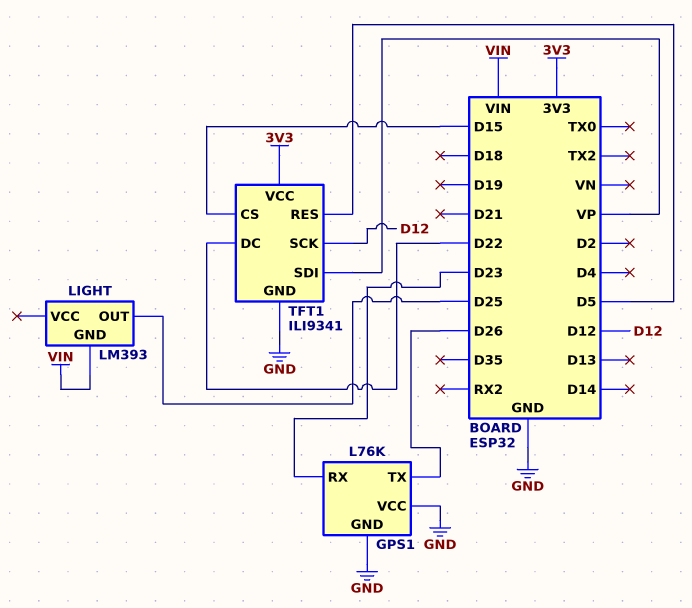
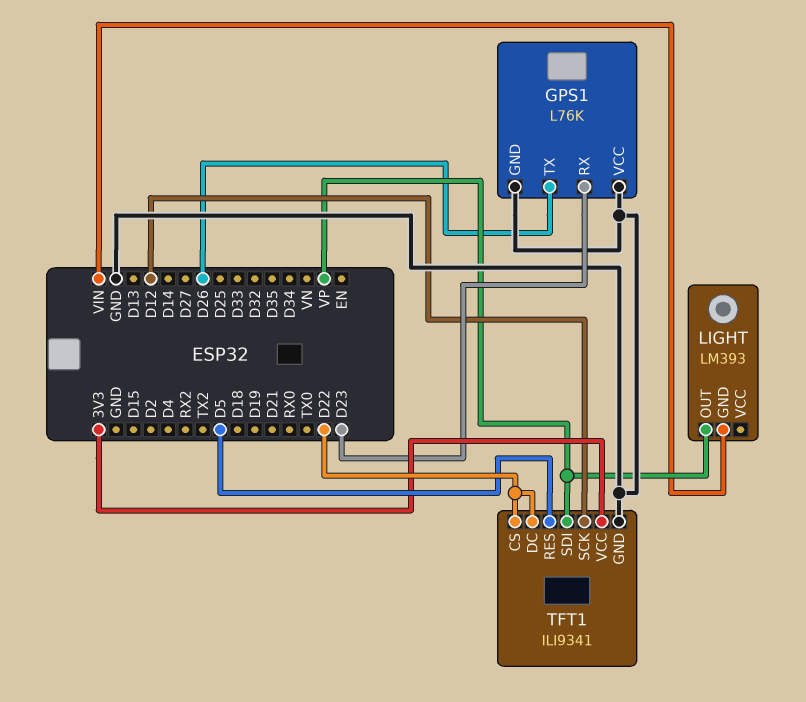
LIGHT pin OUT: D25 -> VP
TFT1 pin CS: D15 -> D22

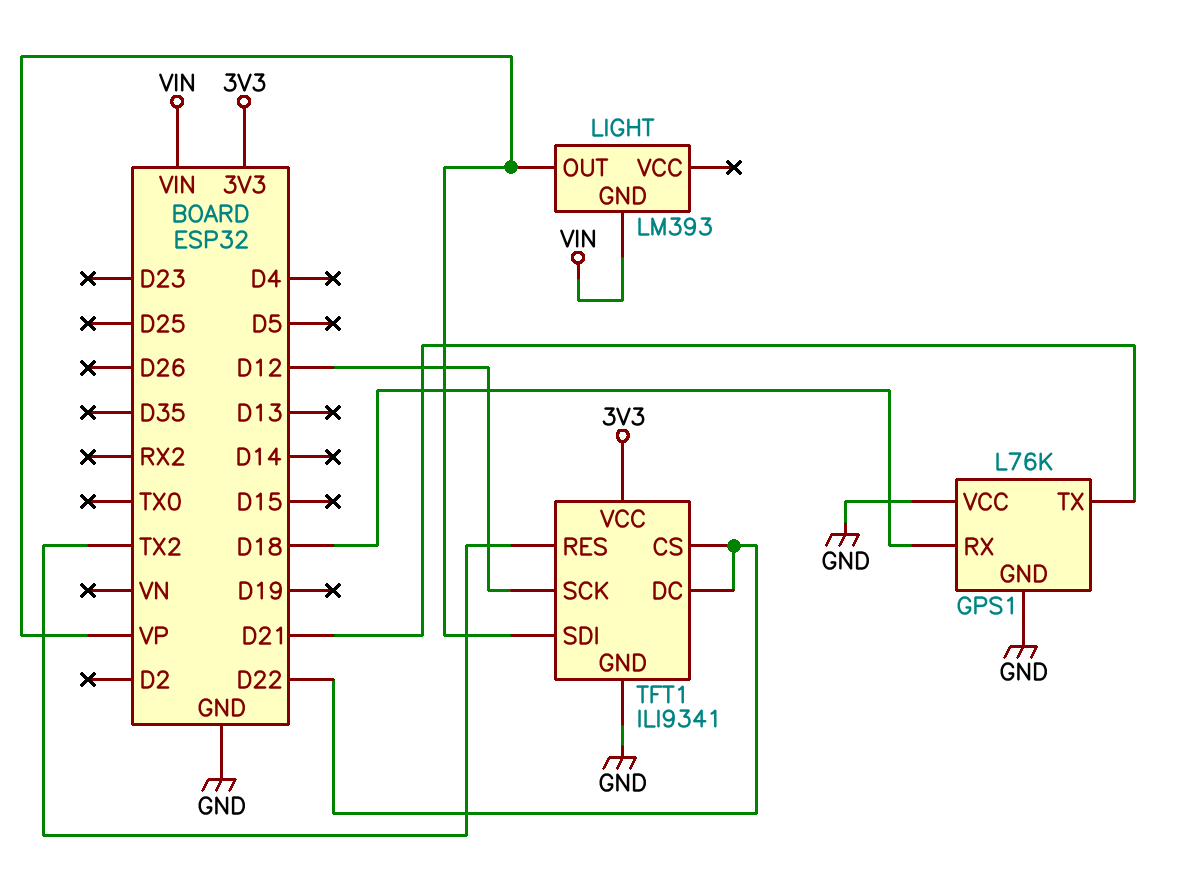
GPS1 pin RX: D23 -> D18
GPS1 pin TX: D26 -> D21
TFT1 pin RES: D5 -> TX2

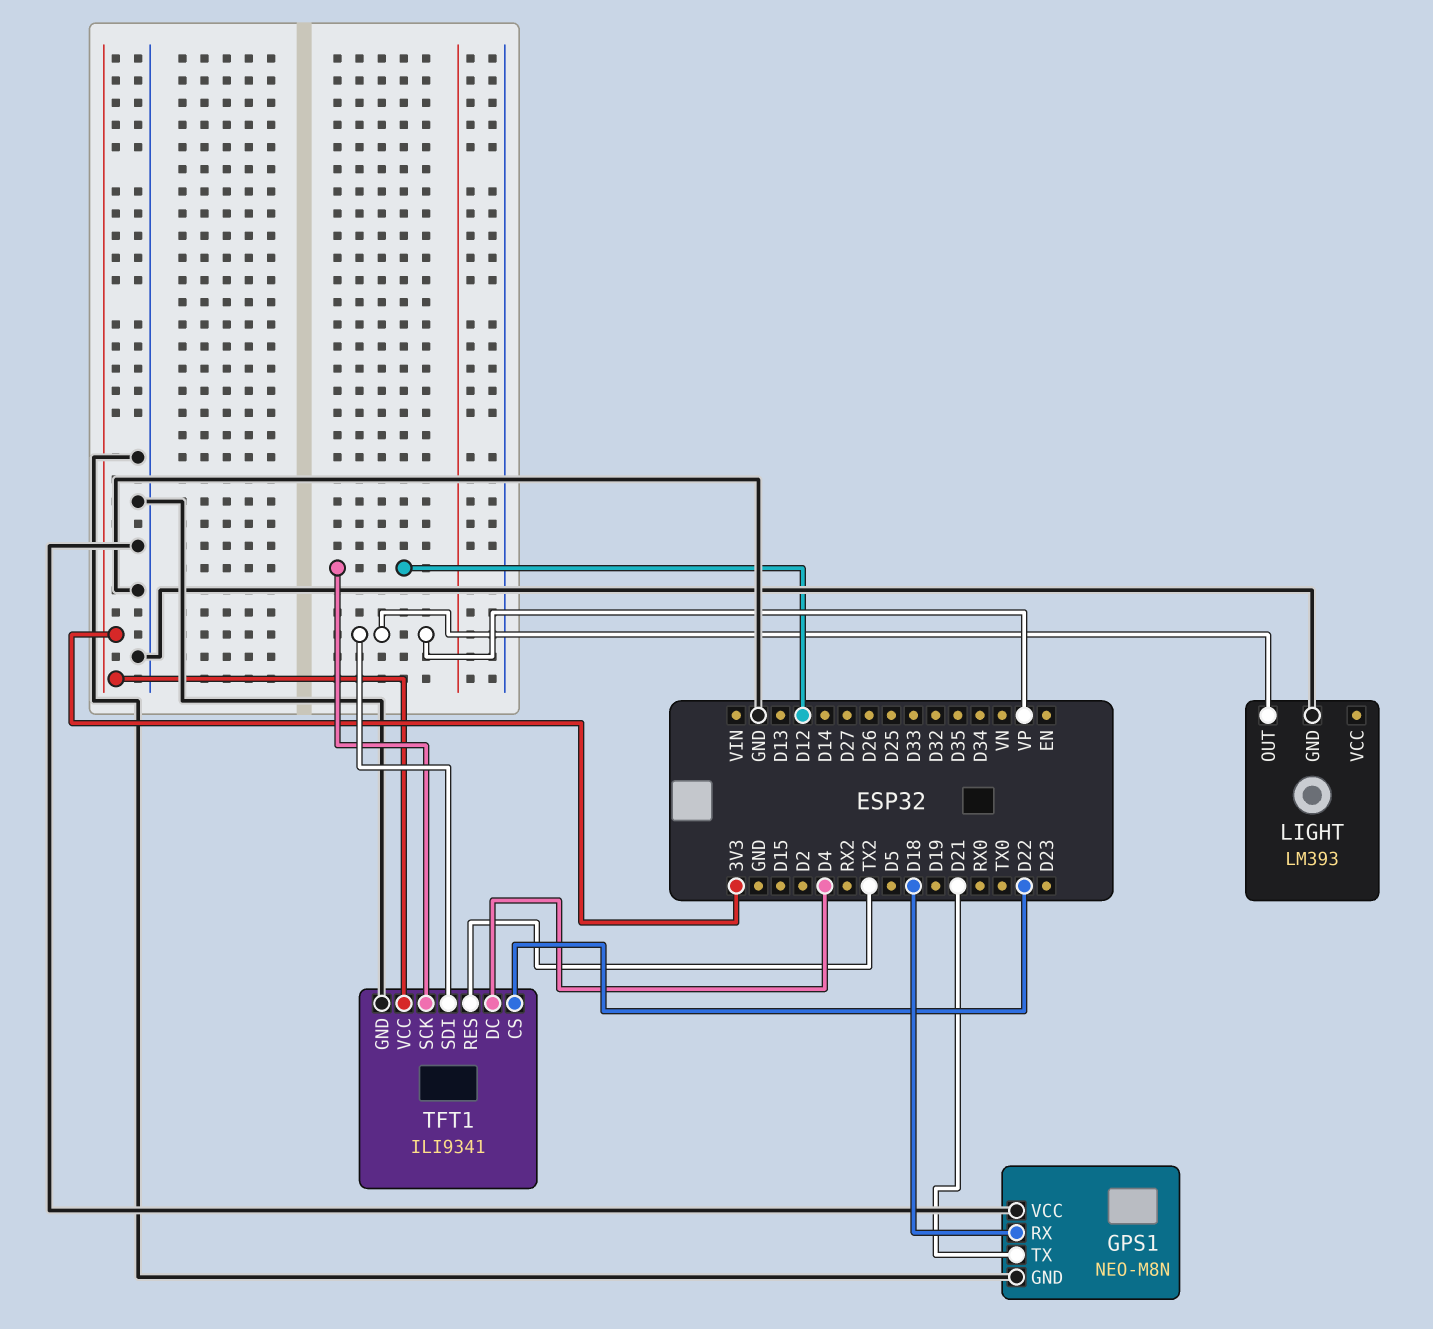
GPS1: L76K -> NEO-M8N
LIGHT pin GND: VIN -> GND
TFT1 pin DC: D22 -> D4

